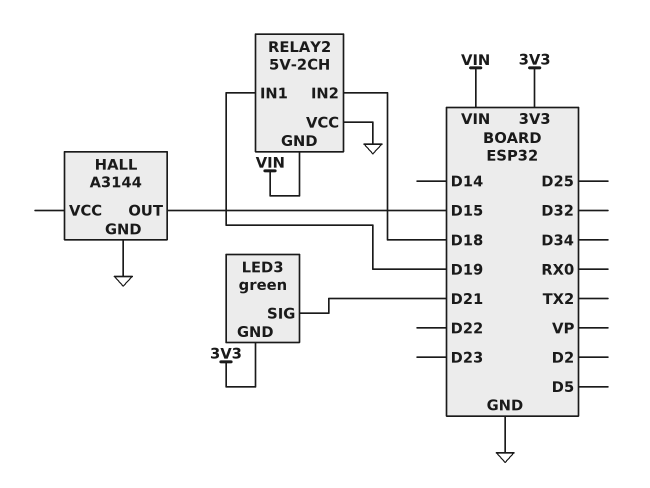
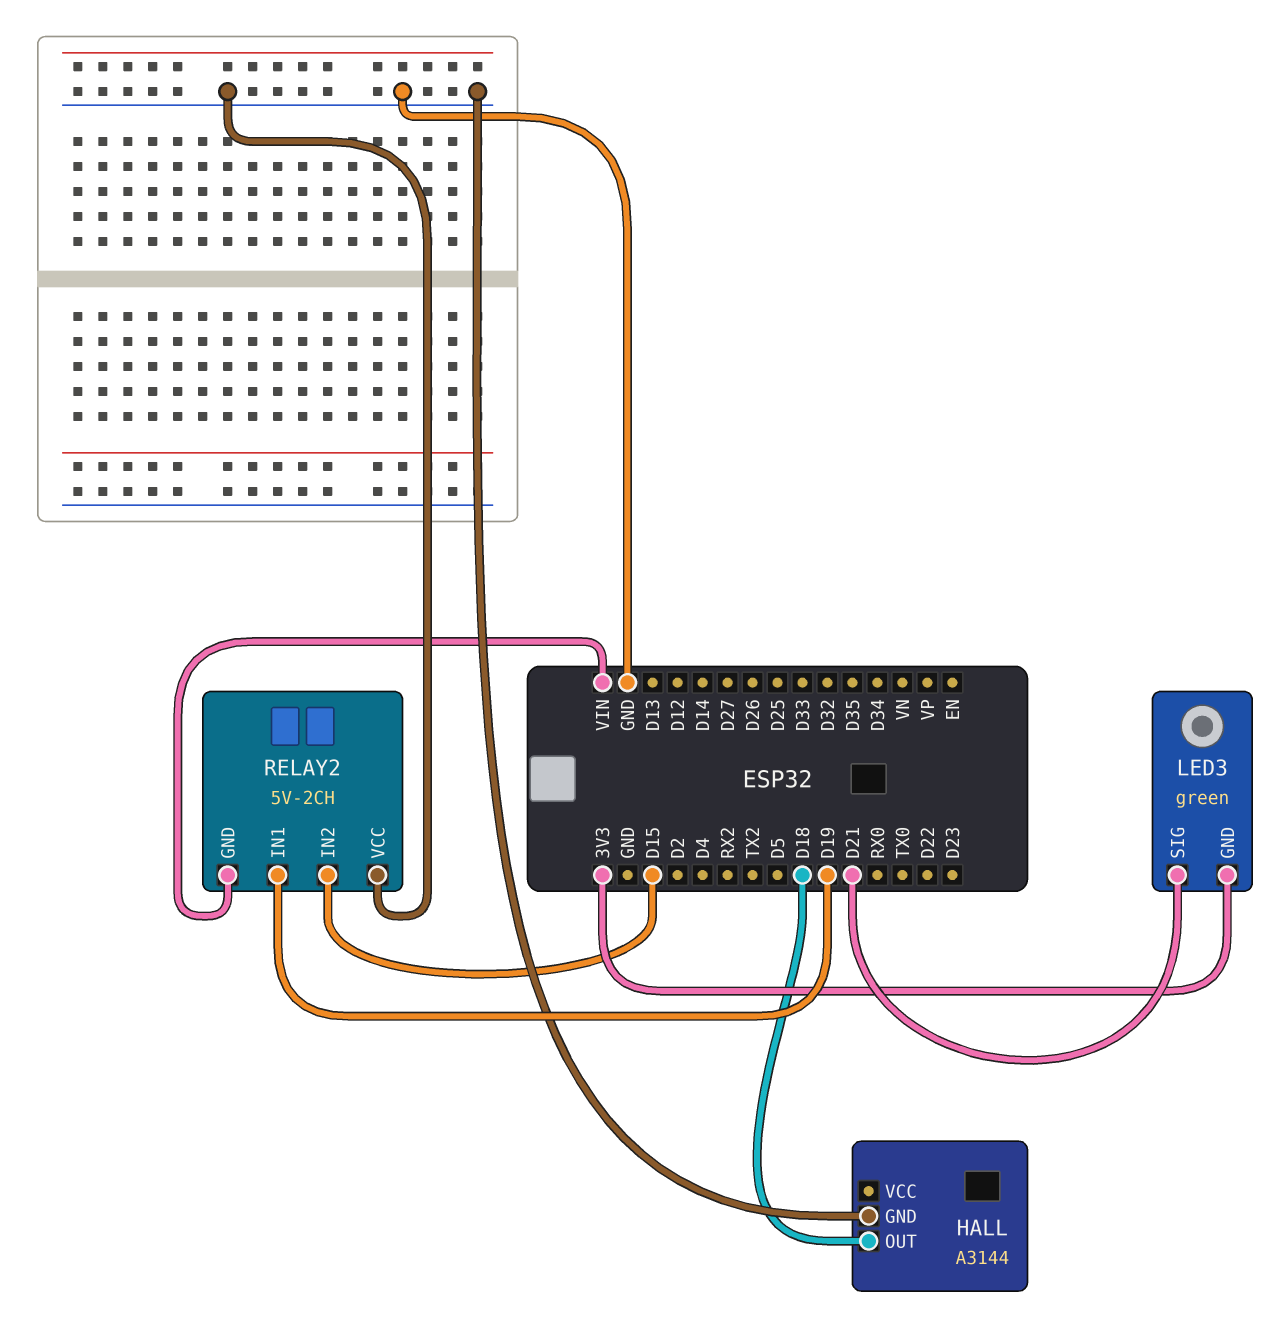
HALL pin OUT: D15 -> D18
RELAY2 pin IN2: D18 -> D15

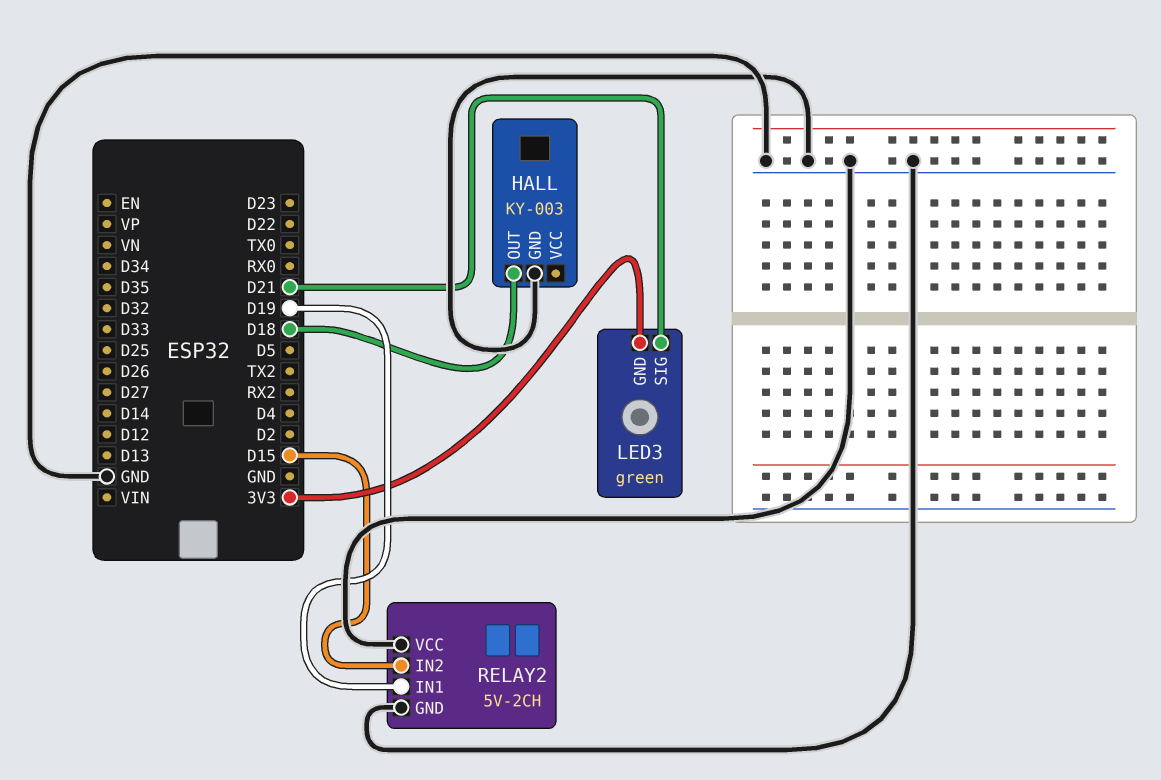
HALL: A3144 -> KY-003
RELAY2 pin GND: VIN -> GND

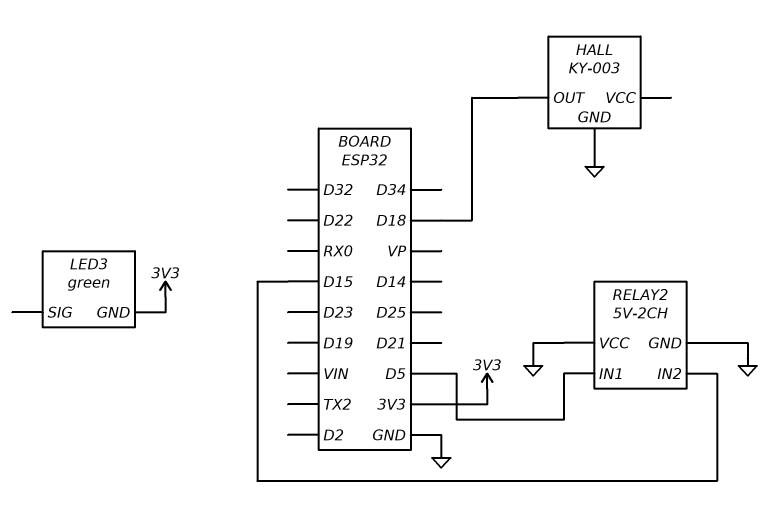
LED3 pin SIG: D21 -> none
RELAY2 pin IN1: D19 -> D5

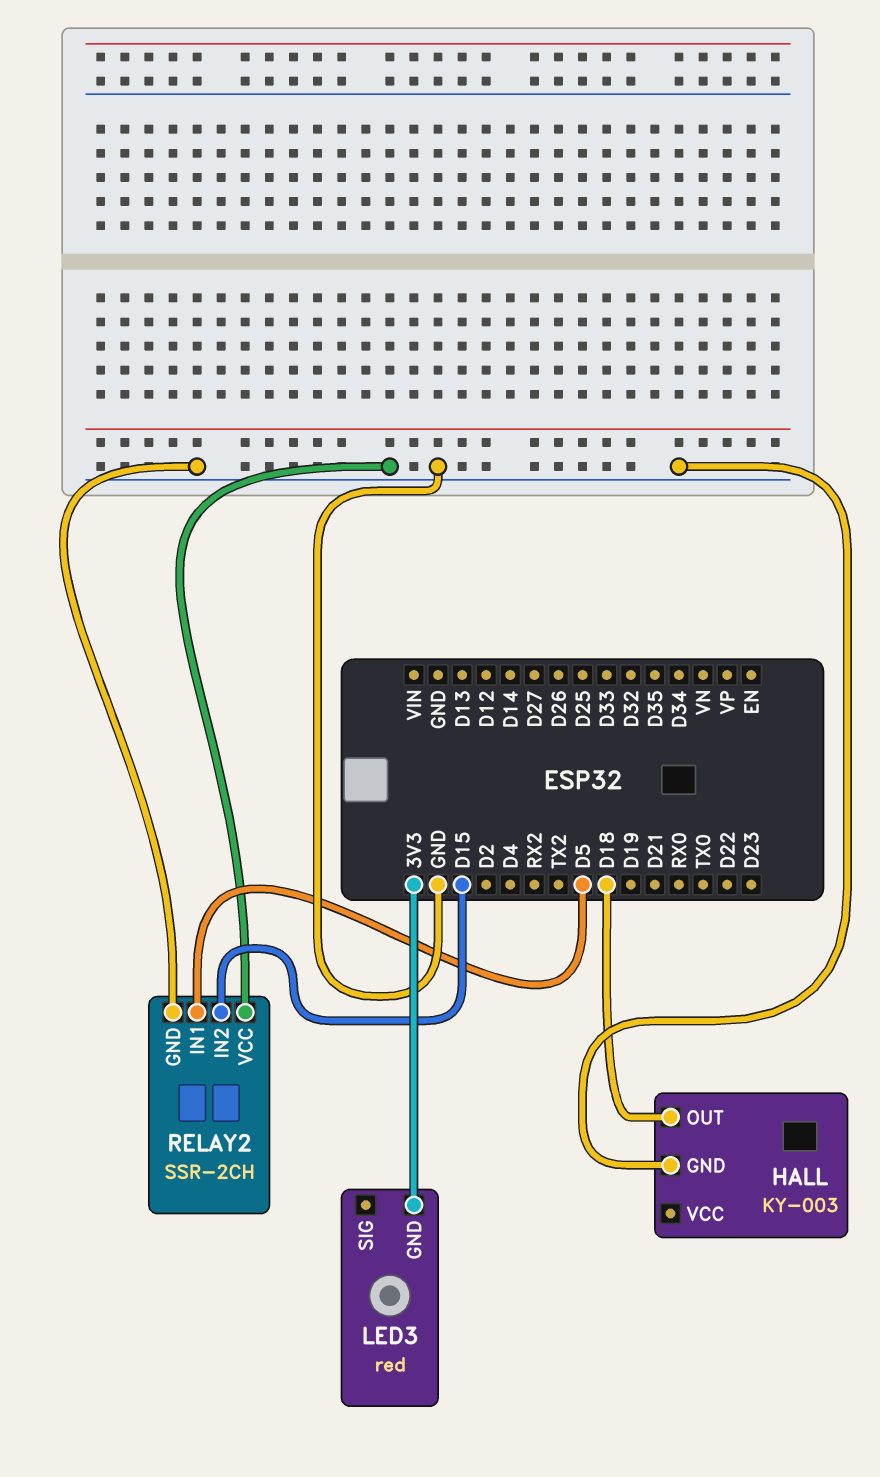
LED3: green -> red
RELAY2: 5V-2CH -> SSR-2CH

